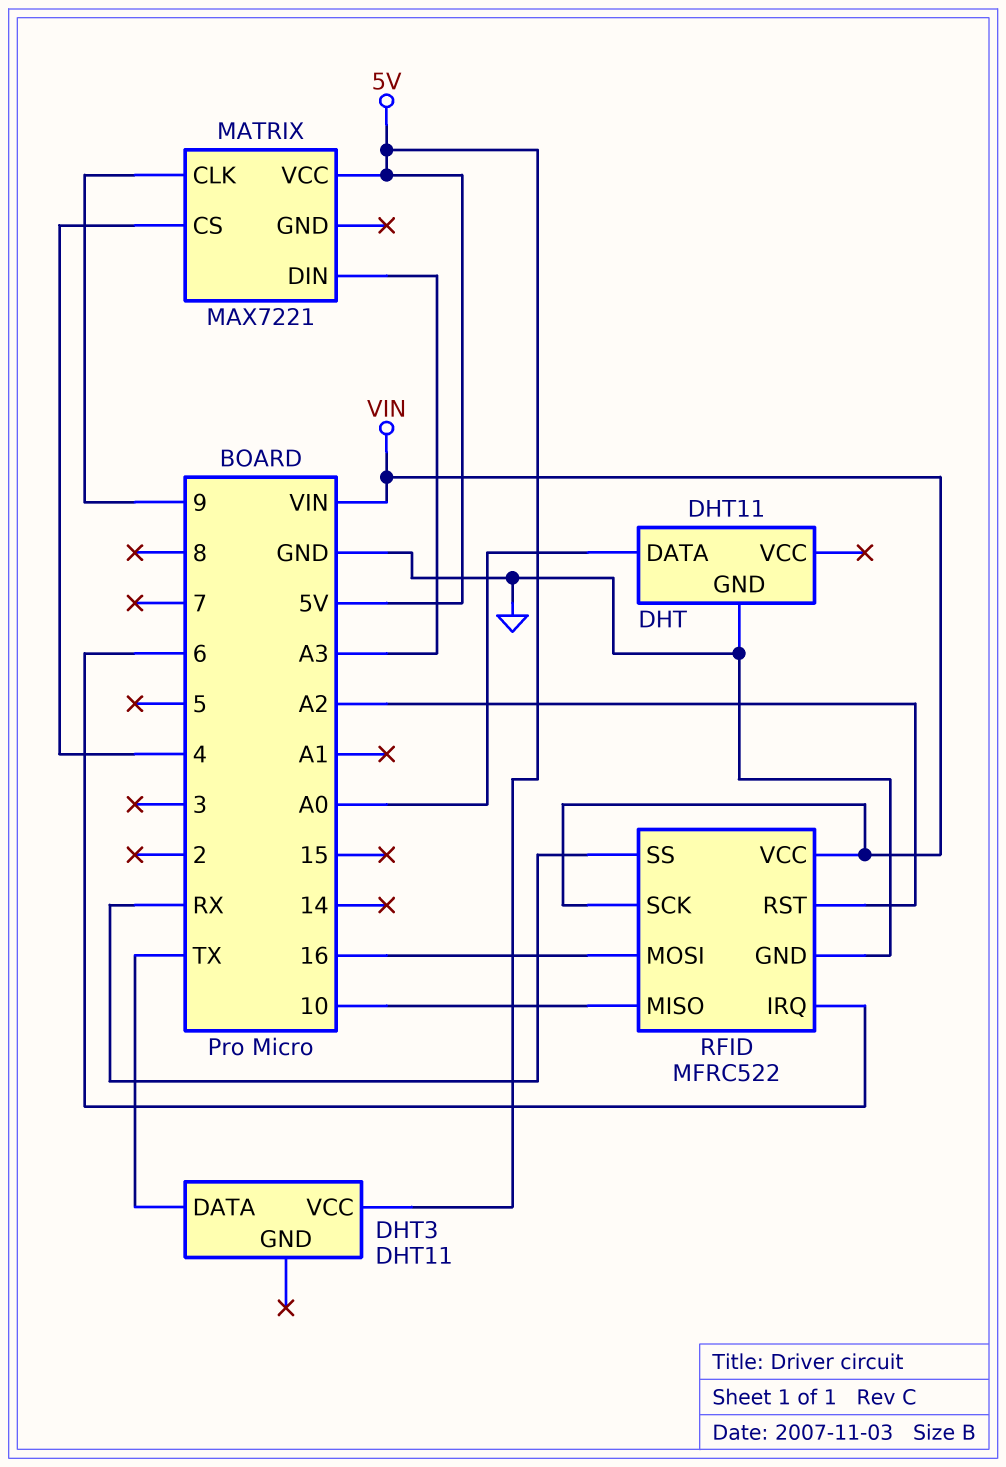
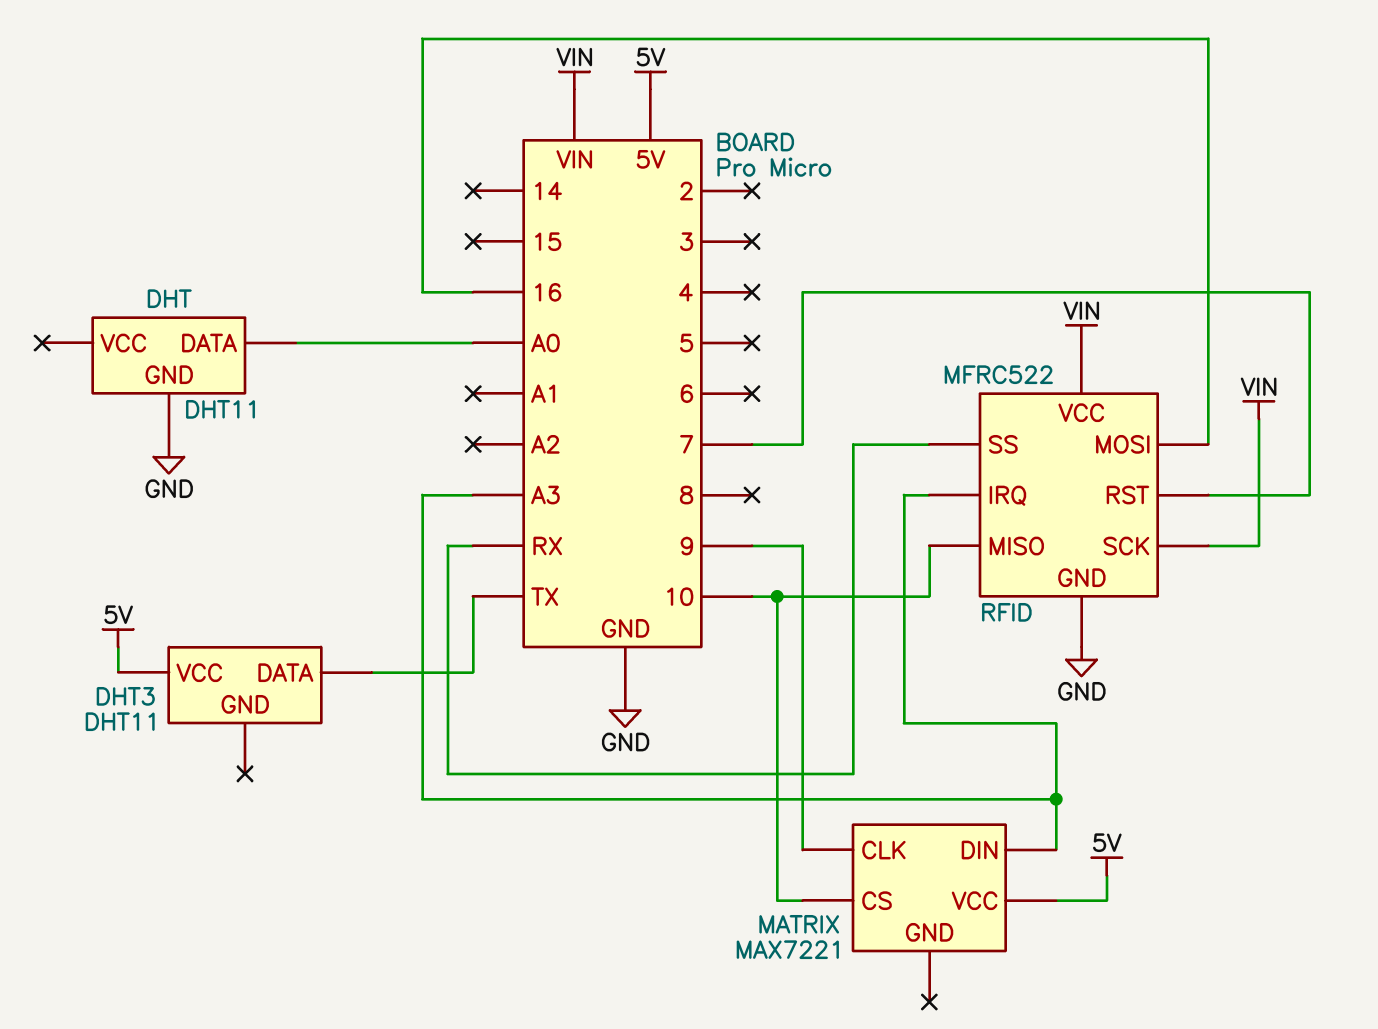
MATRIX pin CS: 4 -> 10
RFID pin IRQ: 6 -> A3
RFID pin RST: A2 -> 7

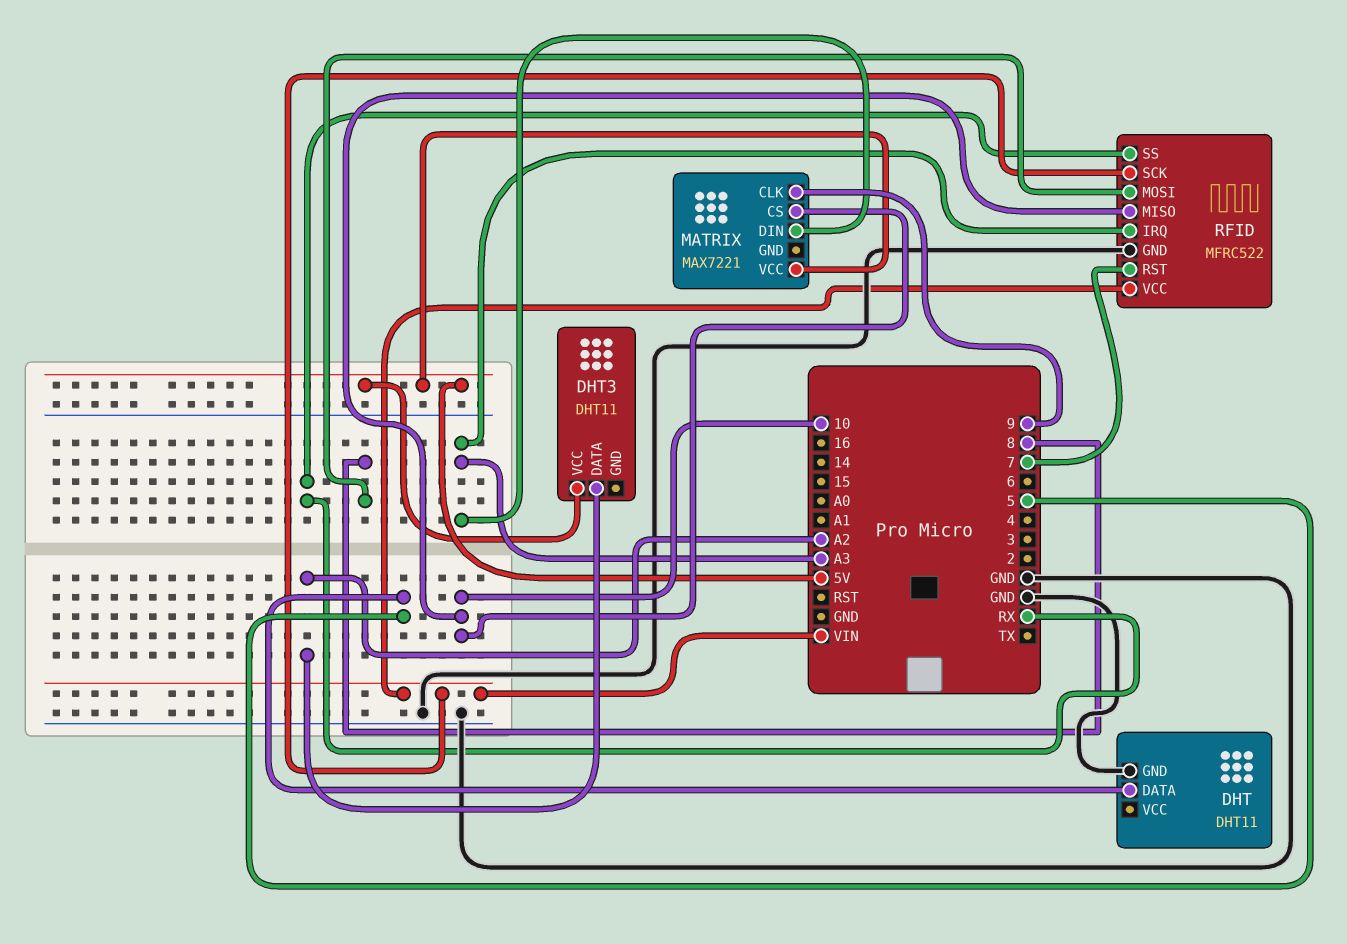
DHT pin DATA: A0 -> 5
DHT3 pin DATA: TX -> A2
RFID pin MOSI: 16 -> 8

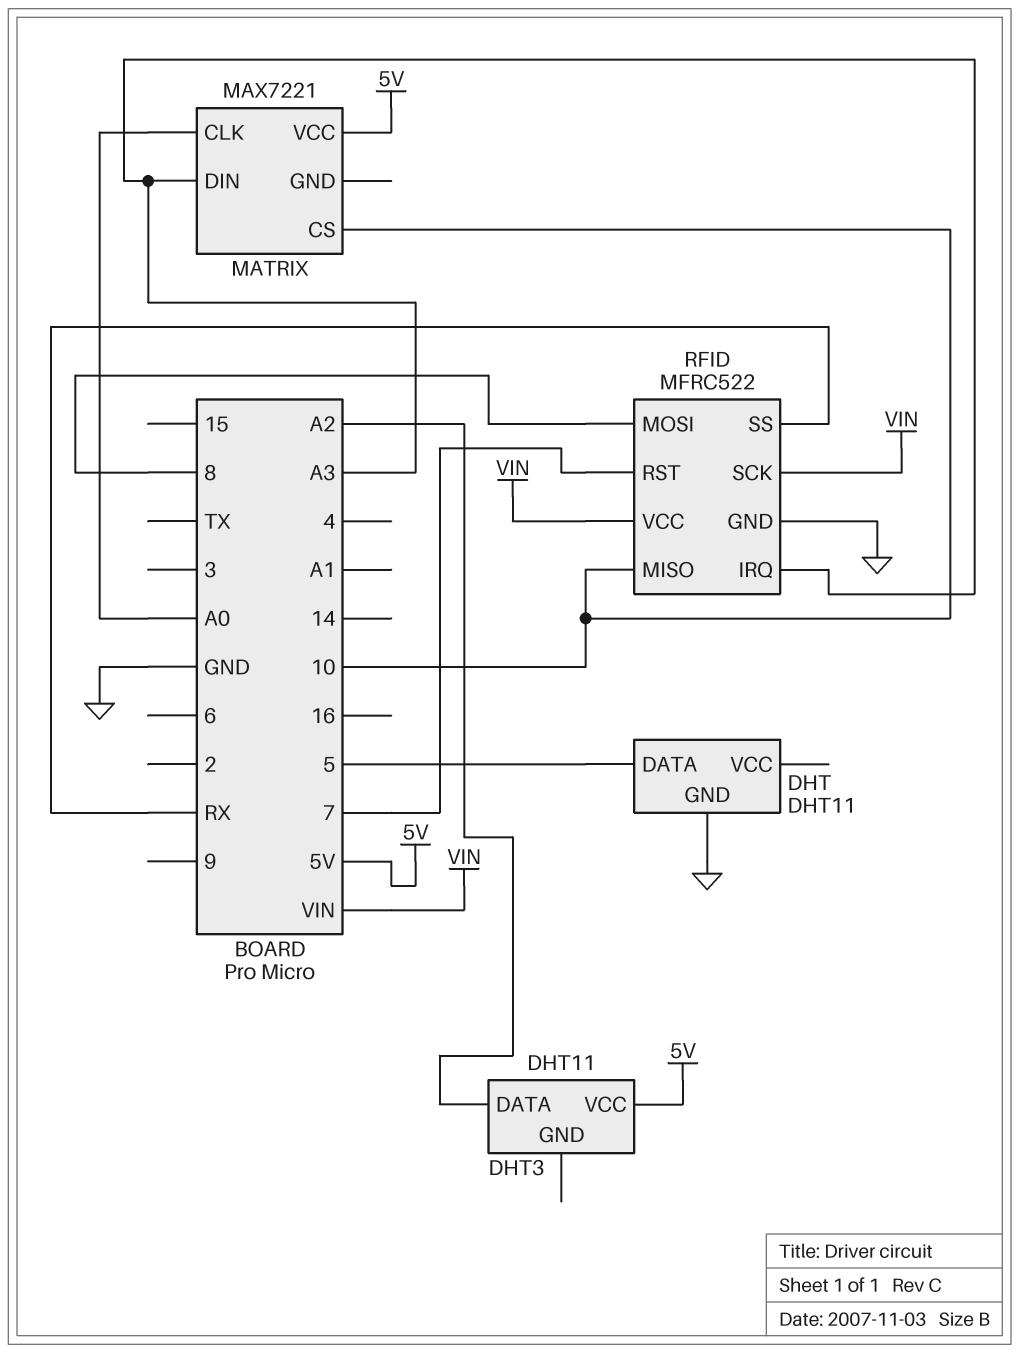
MATRIX pin CLK: 9 -> A0

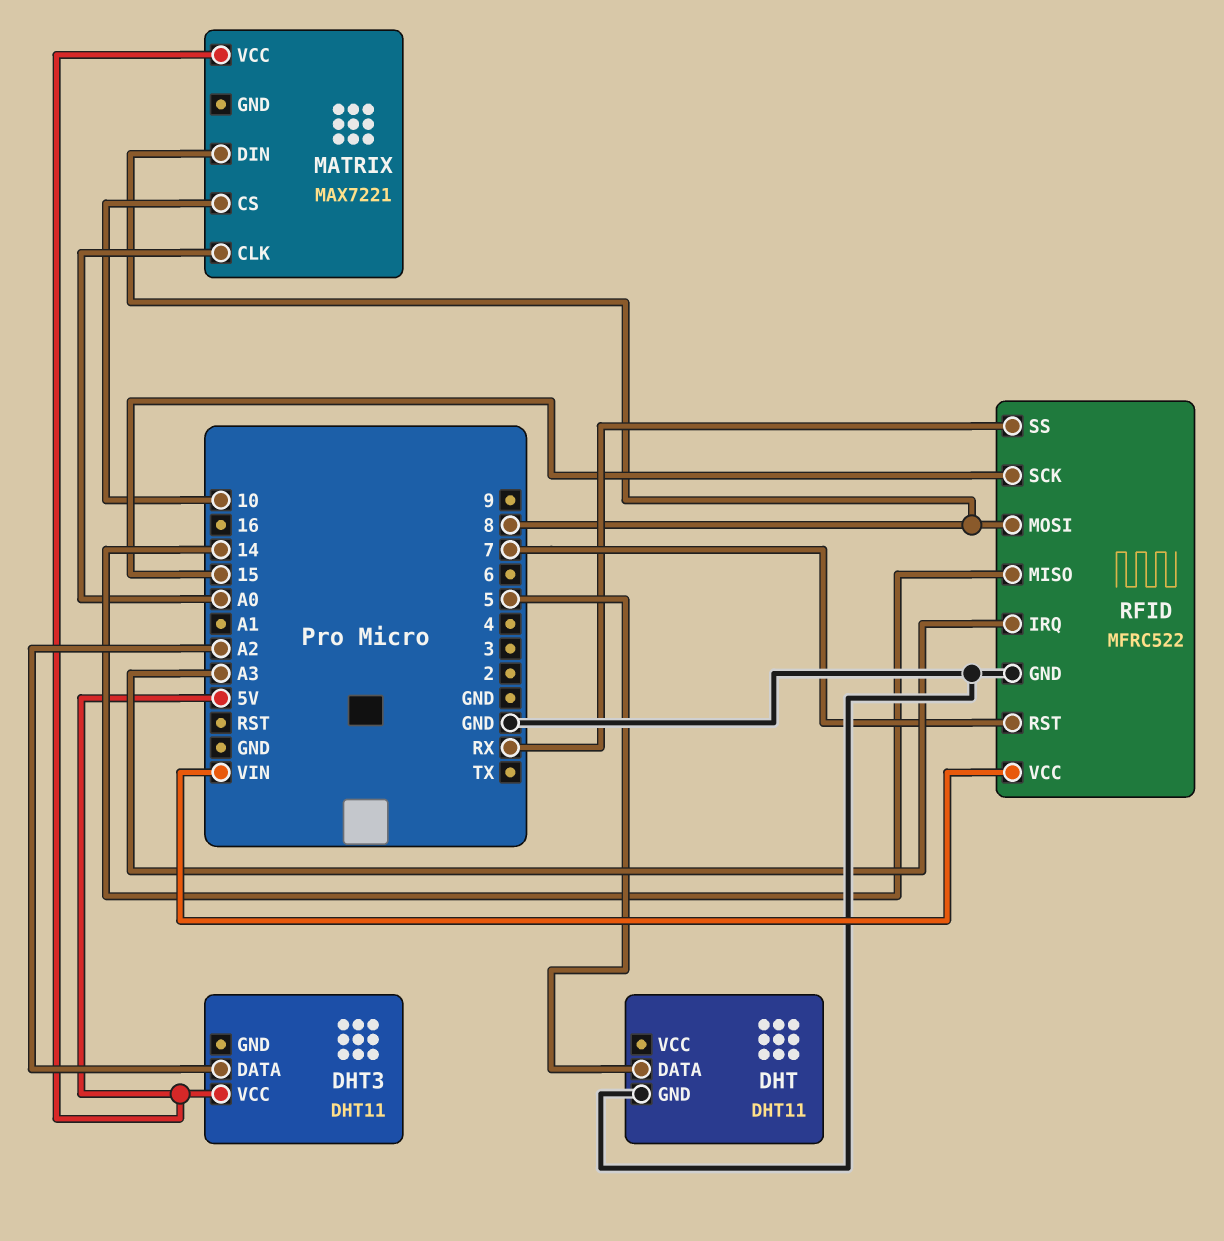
MATRIX pin DIN: A3 -> 8
RFID pin MISO: 10 -> 14
RFID pin SCK: VIN -> 15

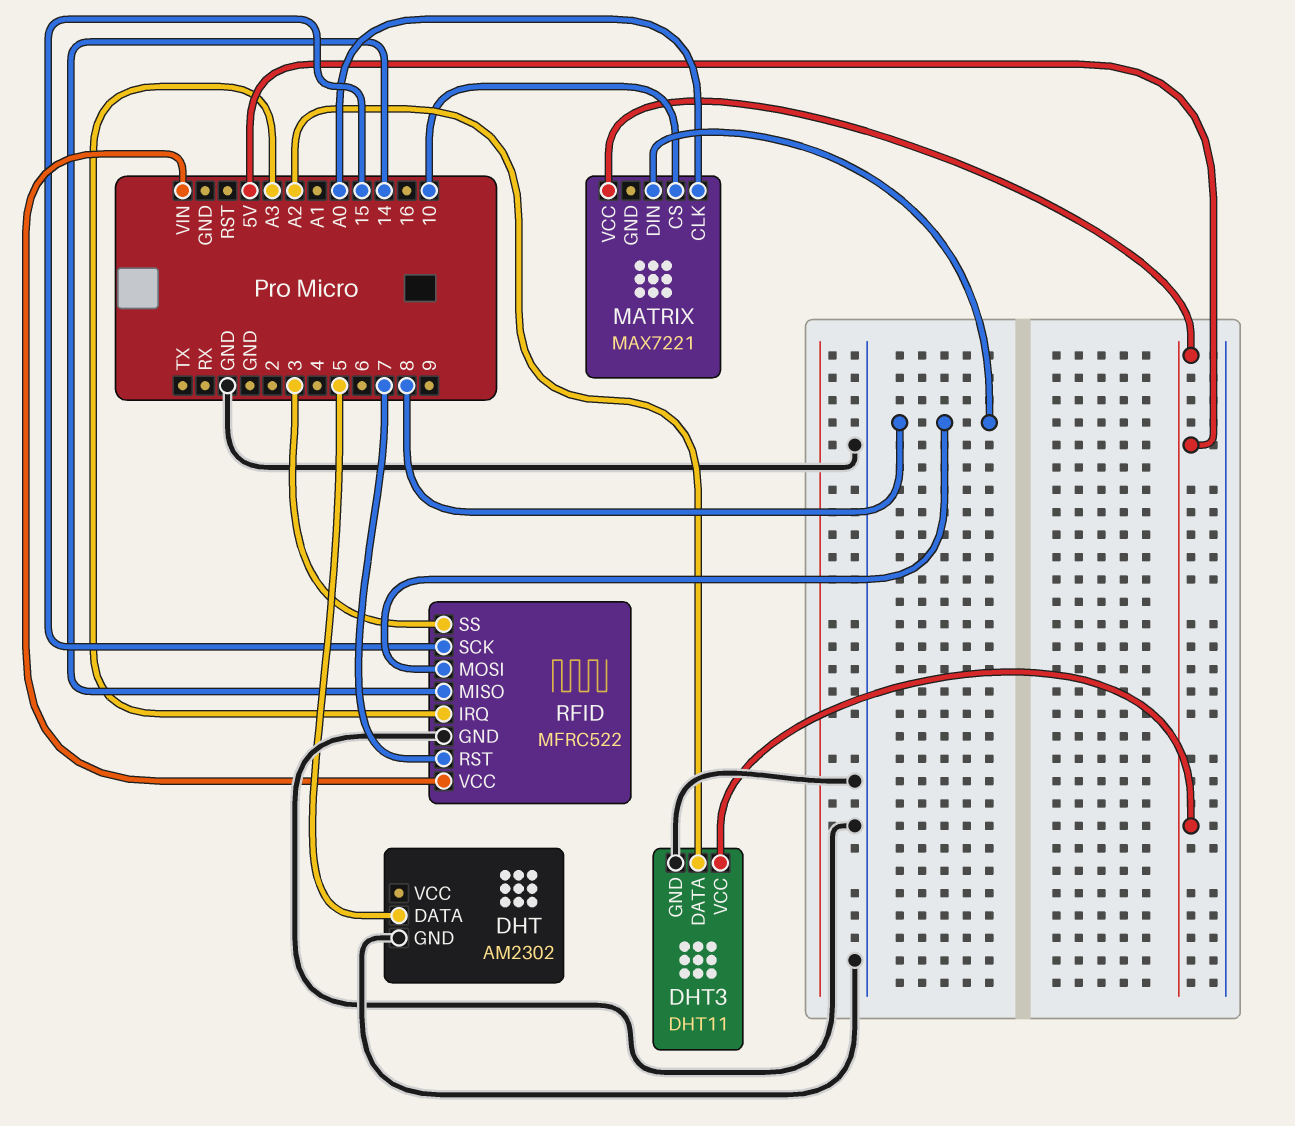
DHT: DHT11 -> AM2302
DHT3 pin GND: none -> GND
RFID pin SS: RX -> 3

